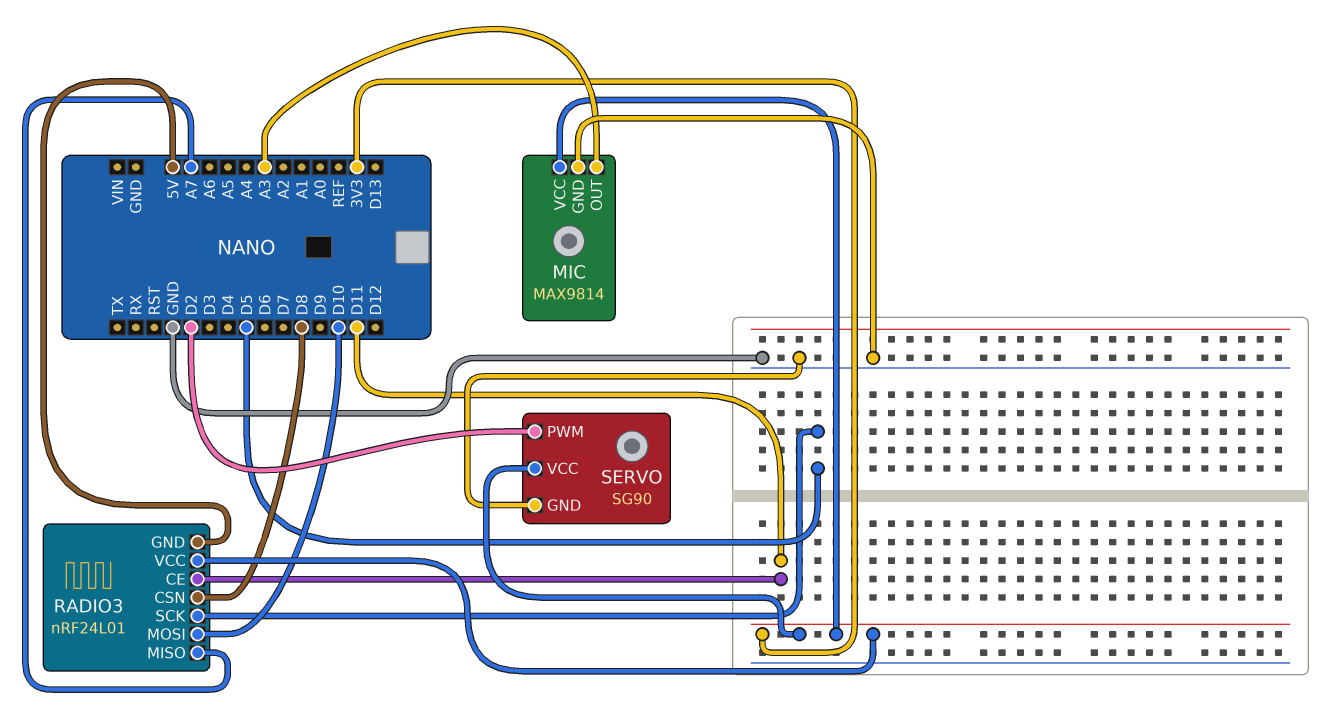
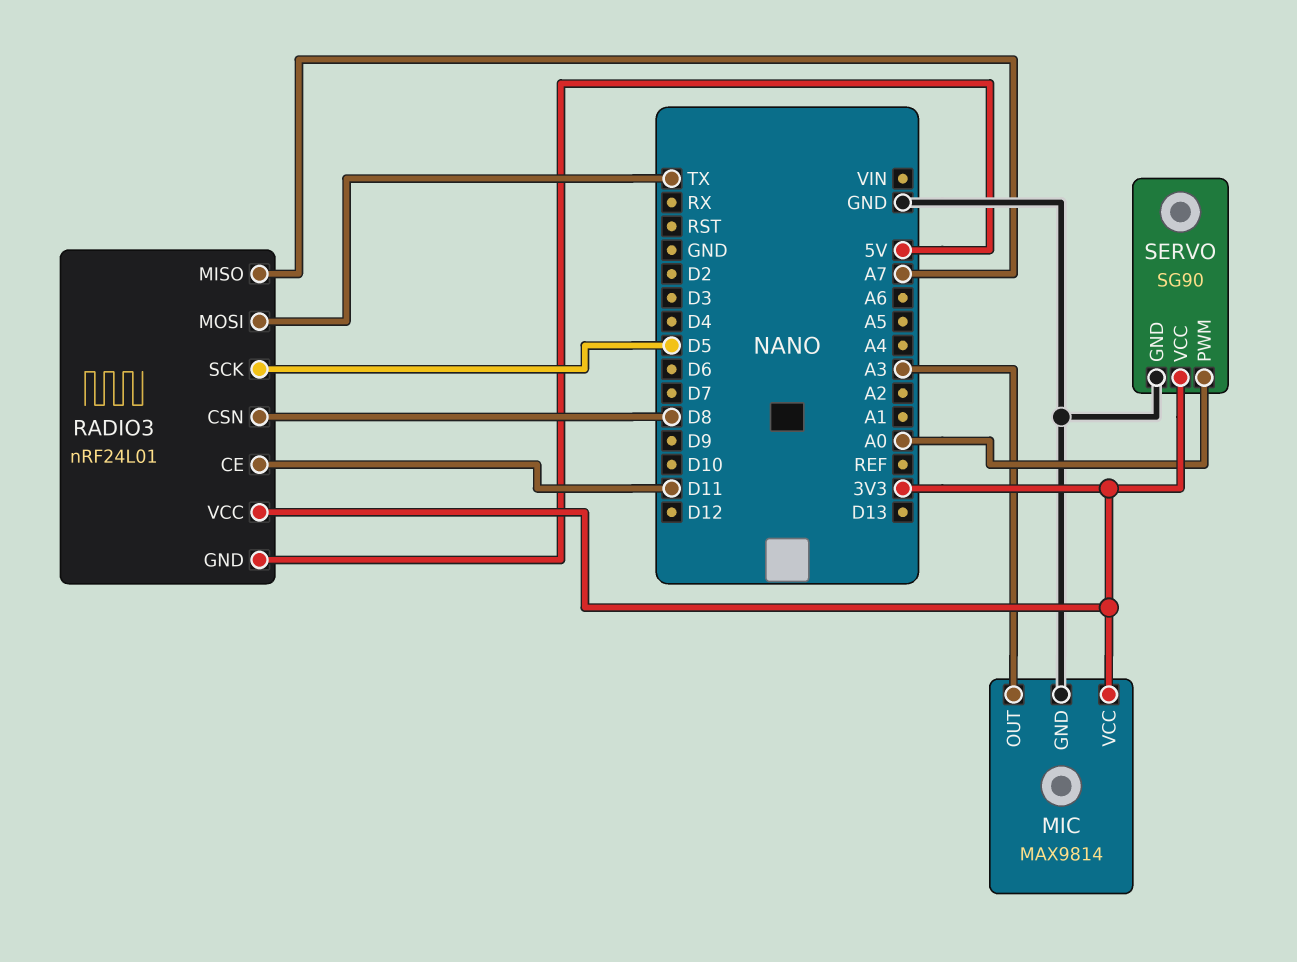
RADIO3 pin MOSI: D10 -> TX
SERVO pin PWM: D2 -> A0

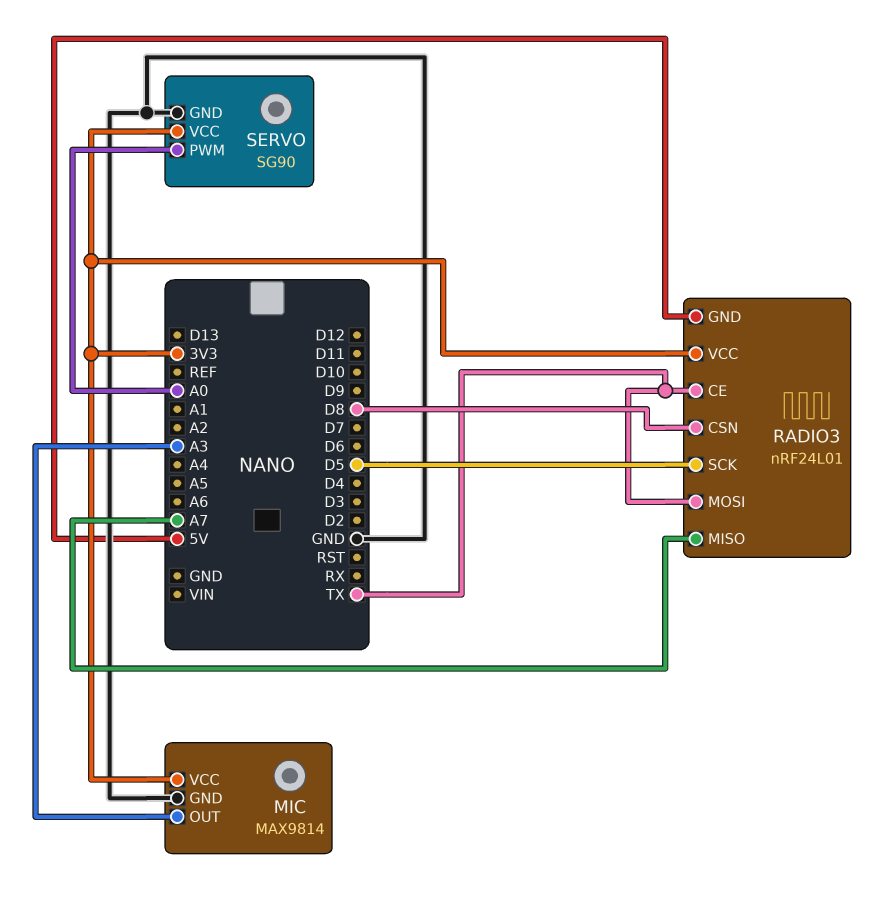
RADIO3 pin CE: D11 -> TX

